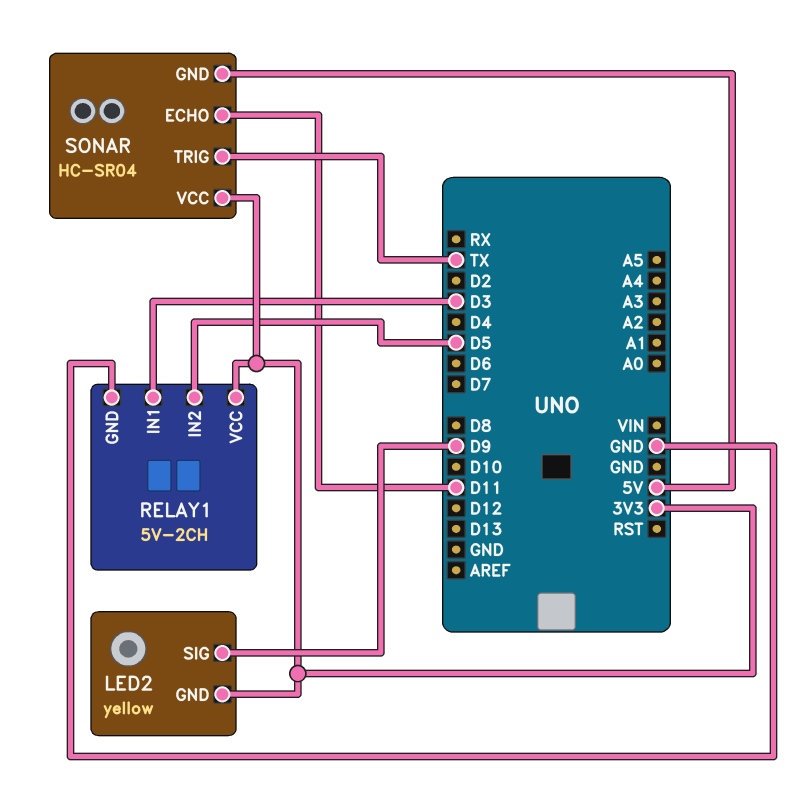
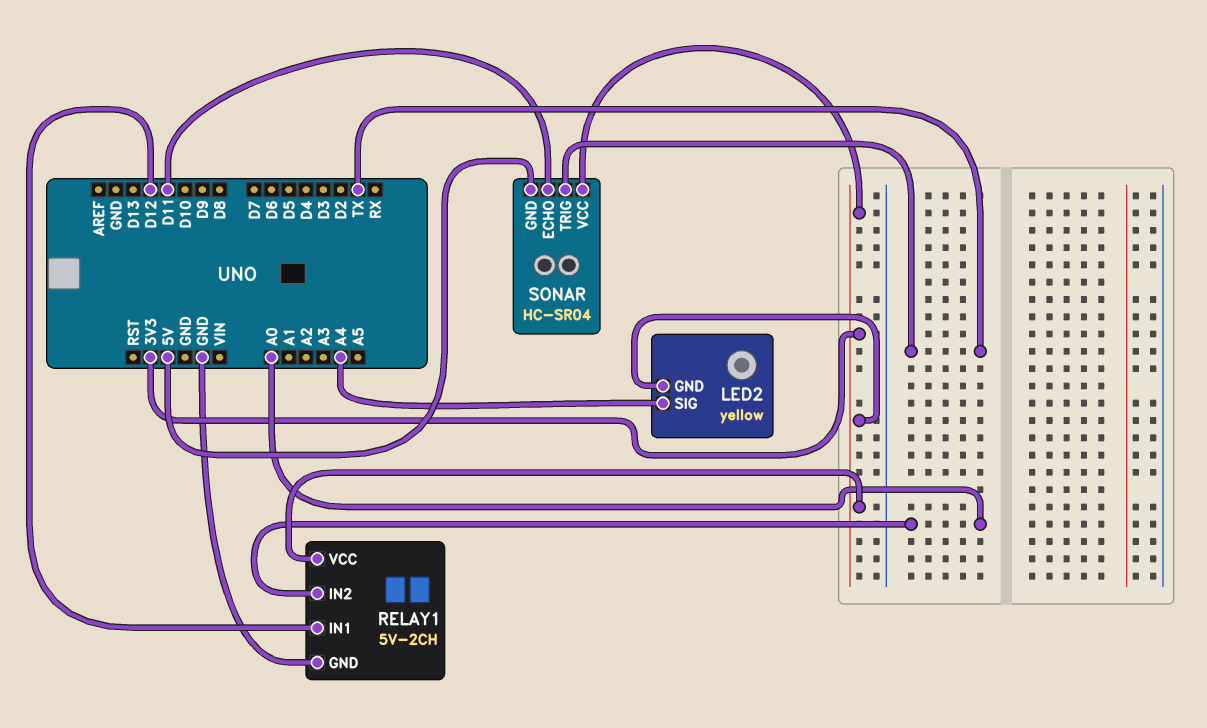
LED2 pin SIG: D9 -> A4
RELAY1 pin IN1: D3 -> D12
RELAY1 pin IN2: D5 -> A0

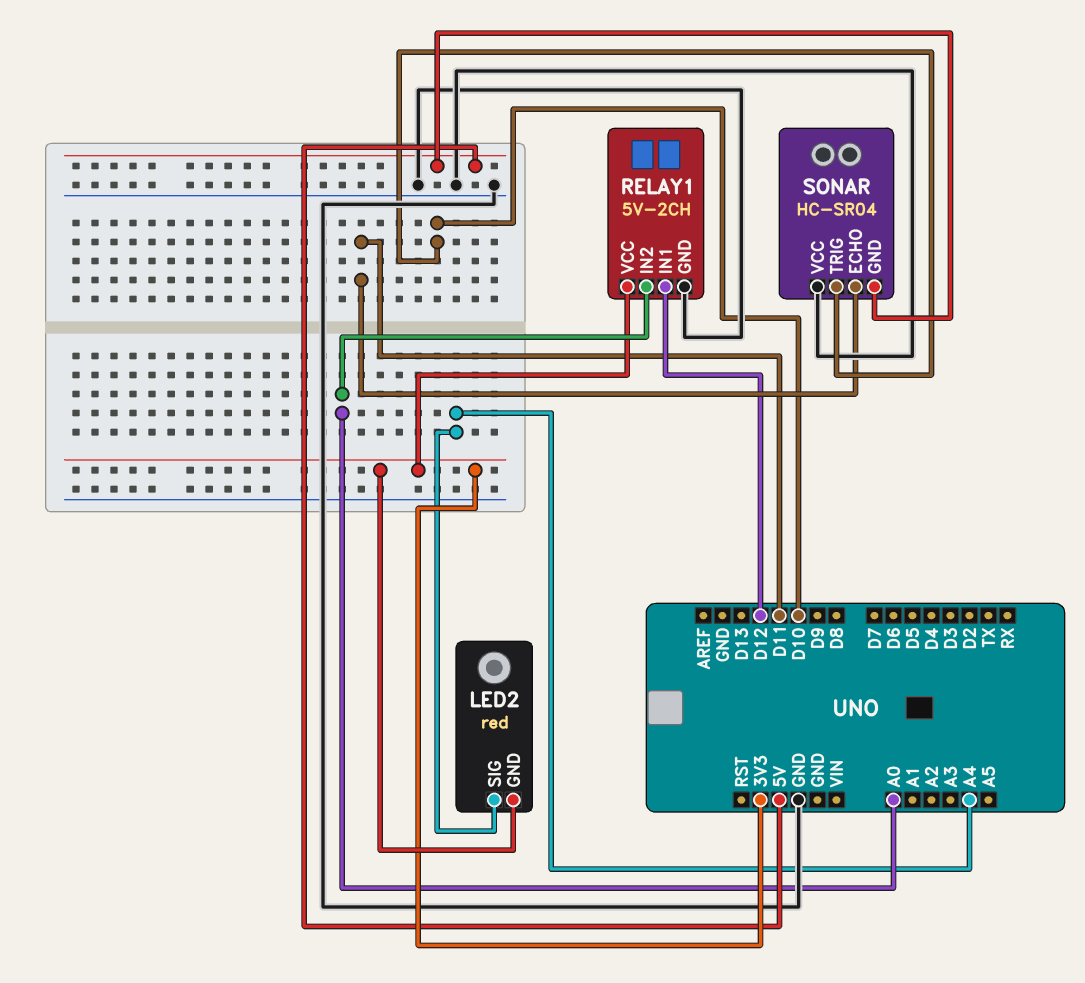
LED2: yellow -> red
SONAR pin TRIG: TX -> D10
SONAR pin VCC: 3V3 -> GND

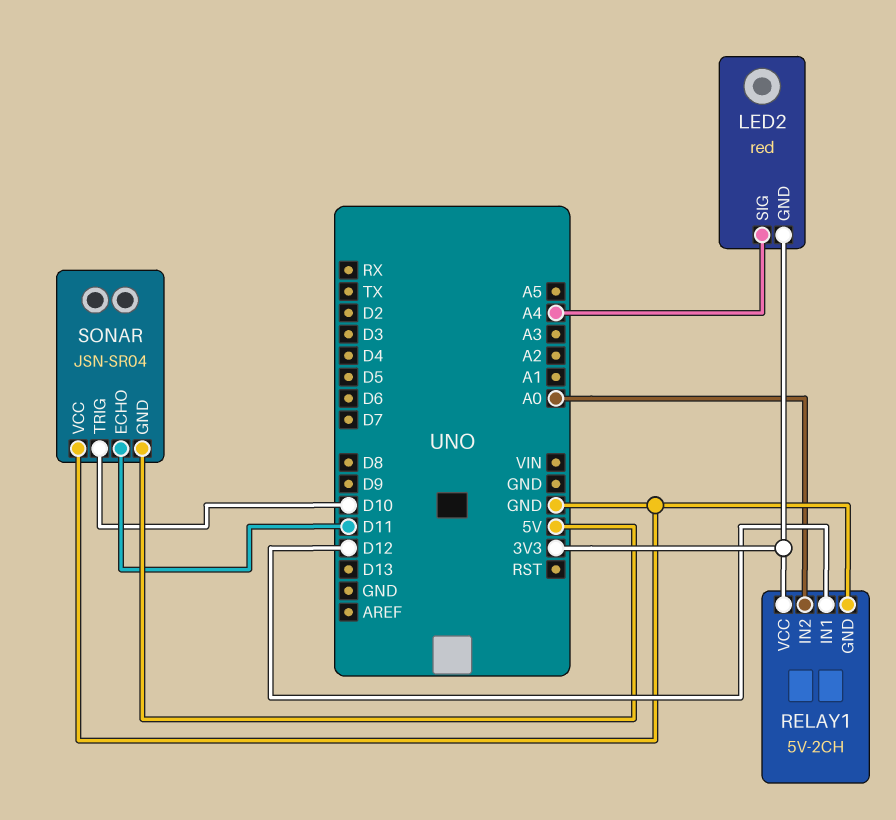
SONAR: HC-SR04 -> JSN-SR04

